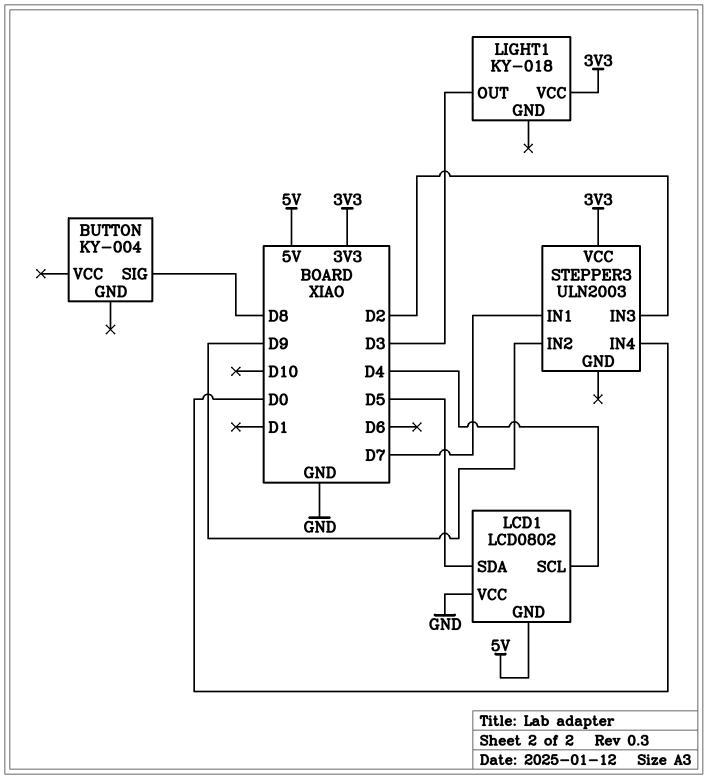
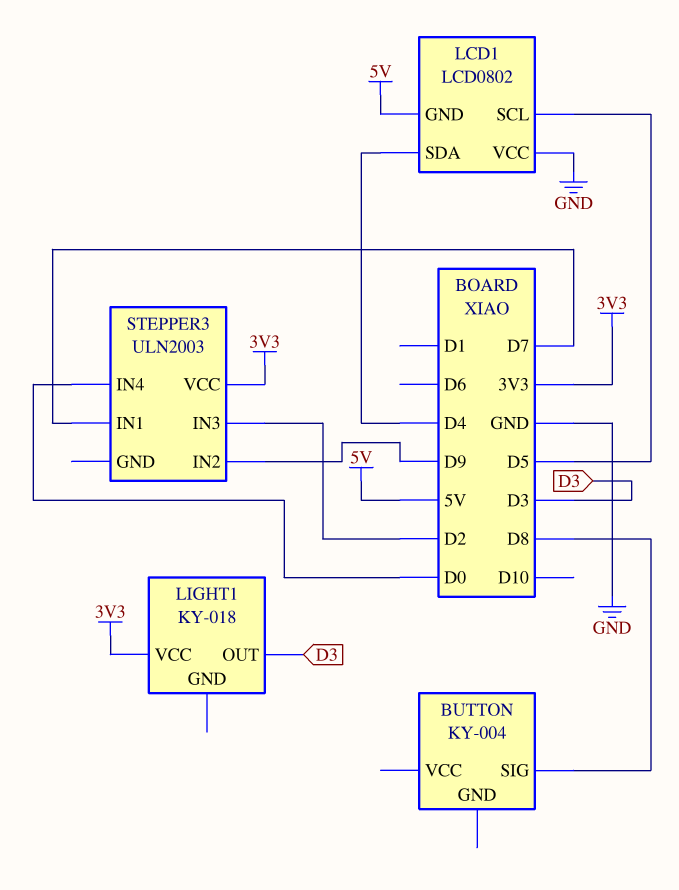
LCD1 pin SCL: D4 -> D5
LCD1 pin SDA: D5 -> D4

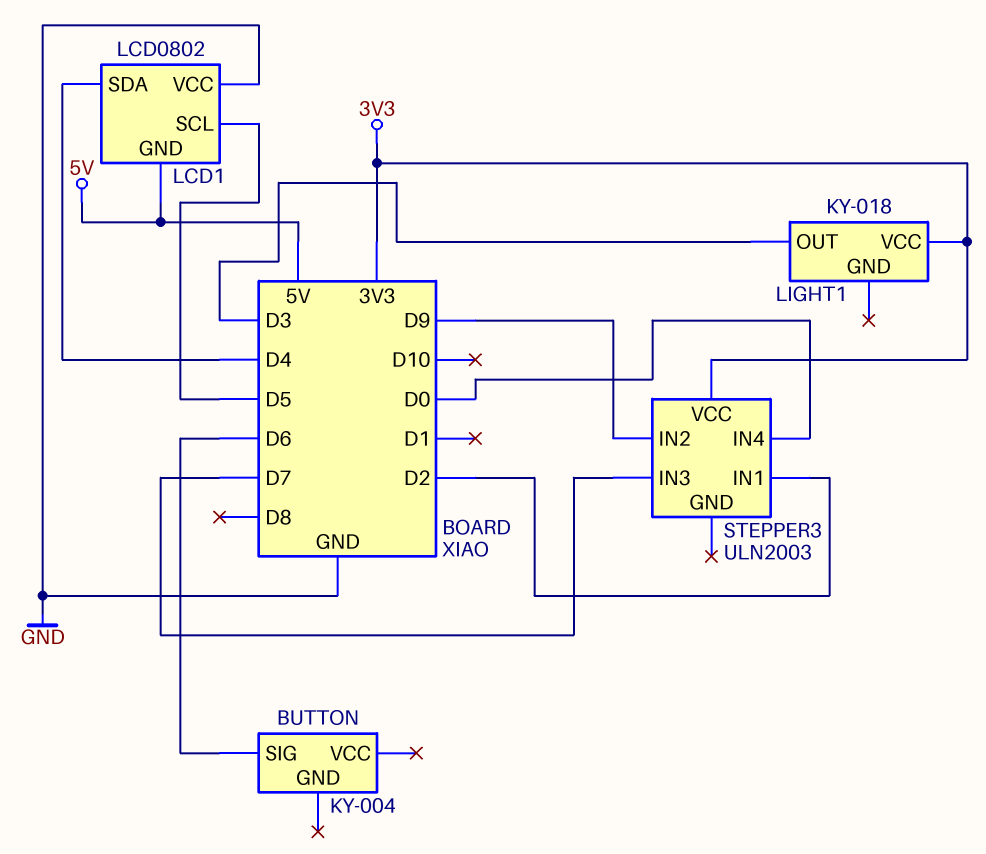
BUTTON pin SIG: D8 -> D6
STEPPER3 pin IN1: D7 -> D2
STEPPER3 pin IN3: D2 -> D7

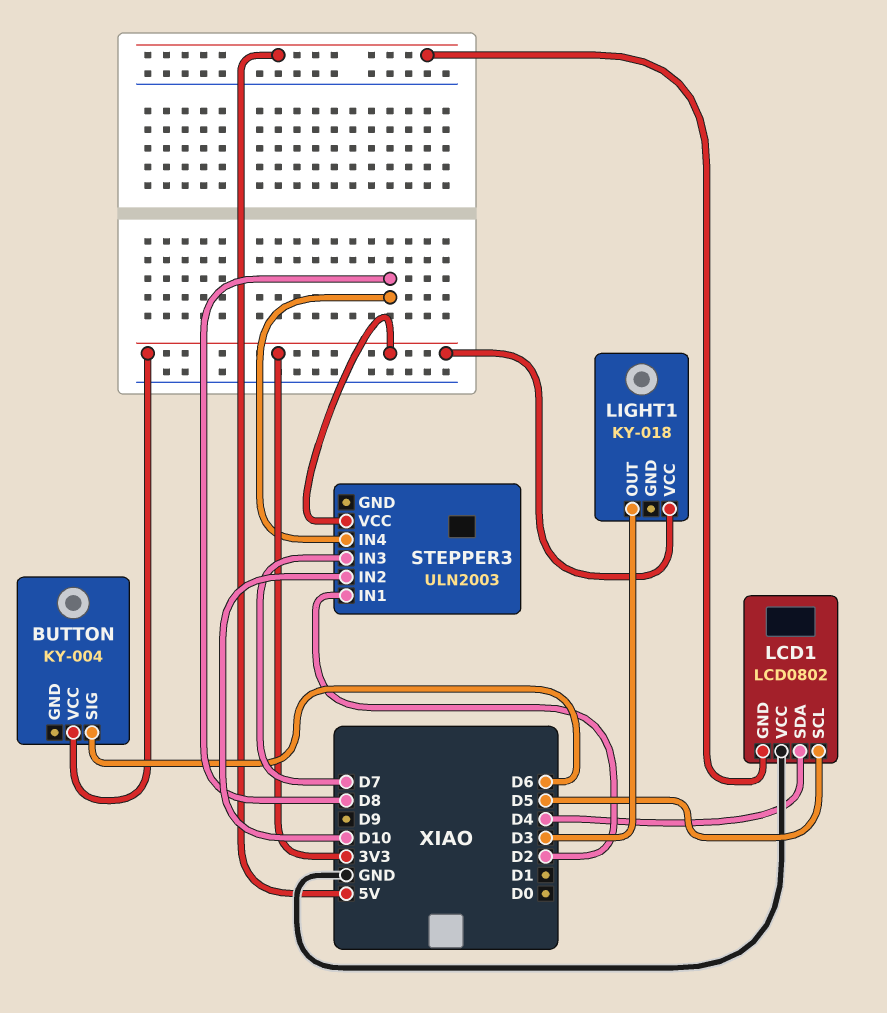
BUTTON pin VCC: none -> 3V3
STEPPER3 pin IN2: D9 -> D10
STEPPER3 pin IN4: D0 -> D8

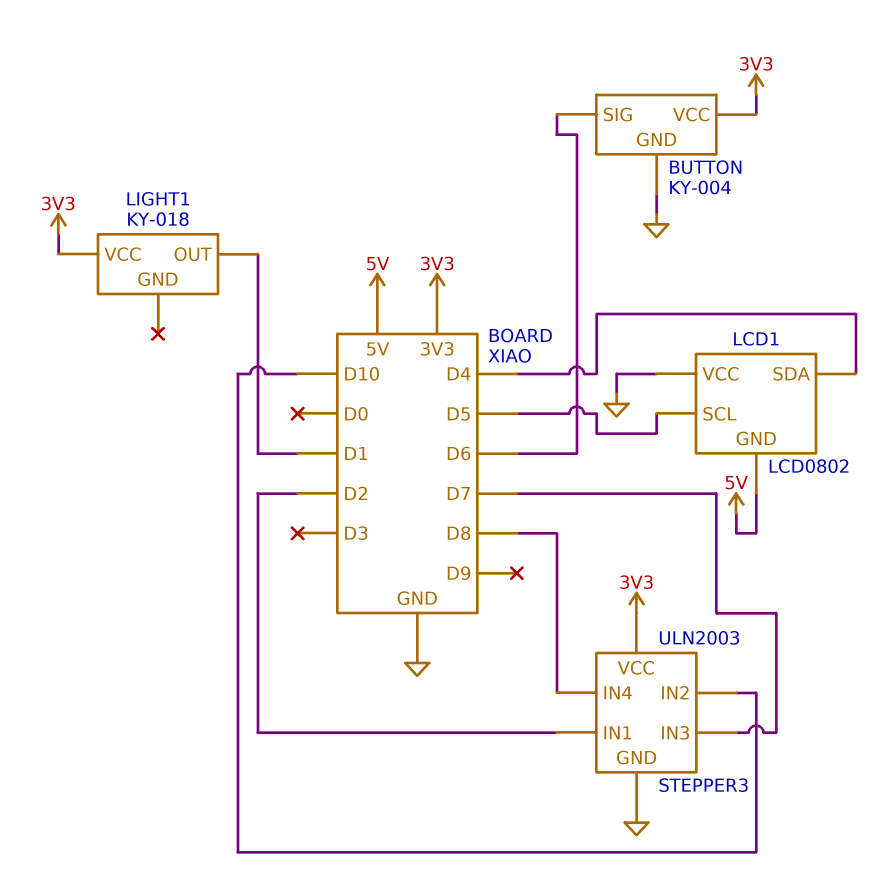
BUTTON pin GND: none -> GND
LIGHT1 pin OUT: D3 -> D1
STEPPER3 pin GND: none -> GND

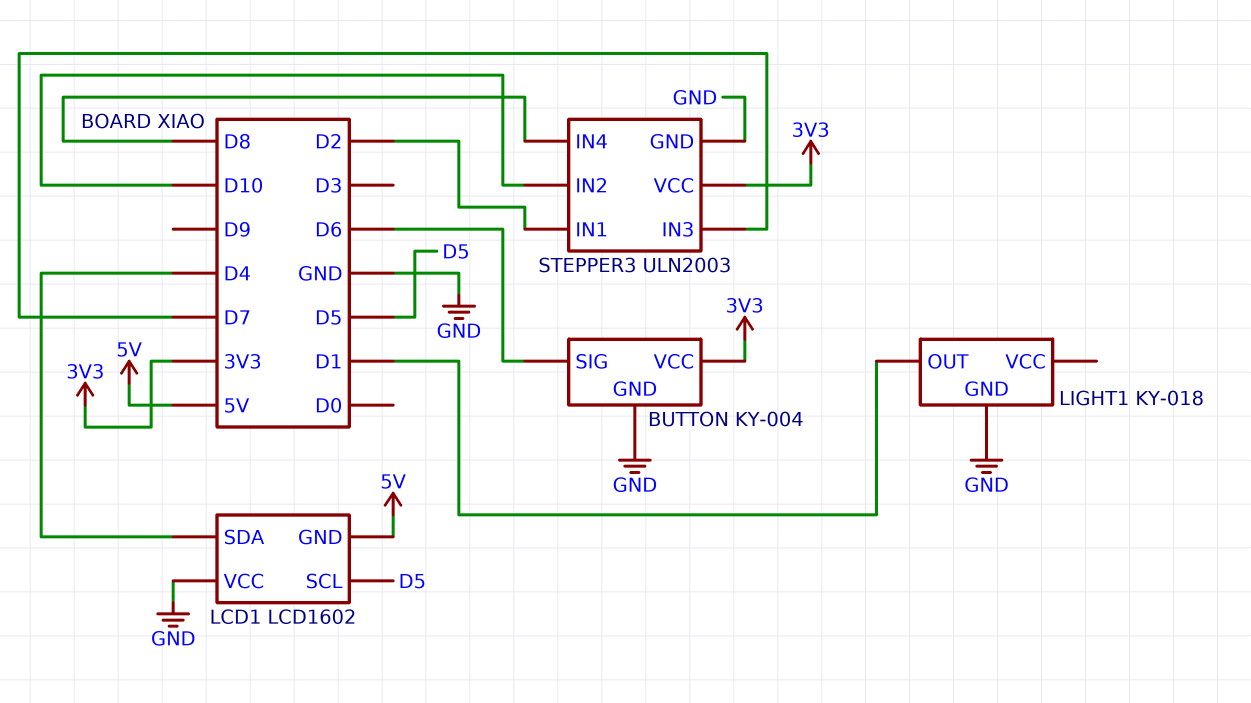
LCD1: LCD0802 -> LCD1602
LIGHT1 pin GND: none -> GND
LIGHT1 pin VCC: 3V3 -> none

